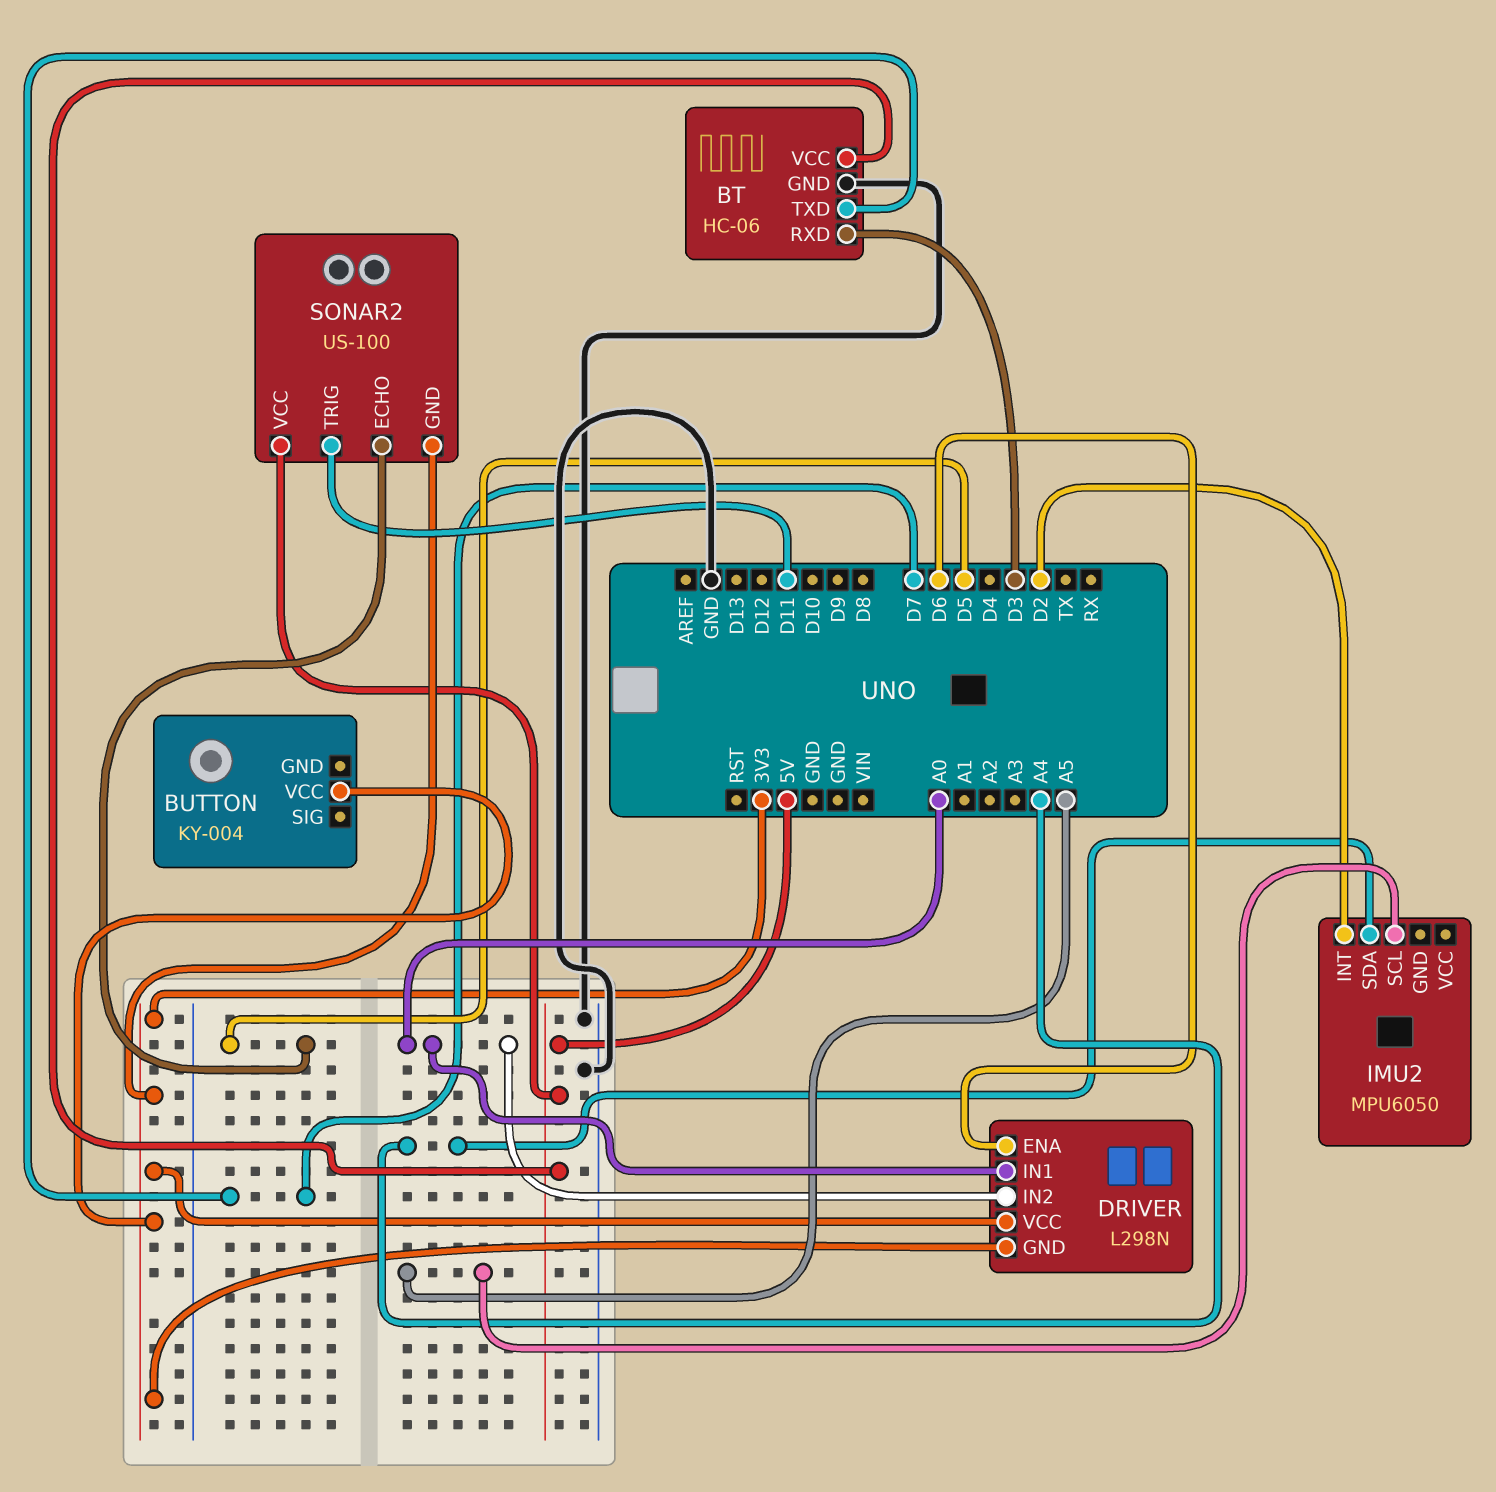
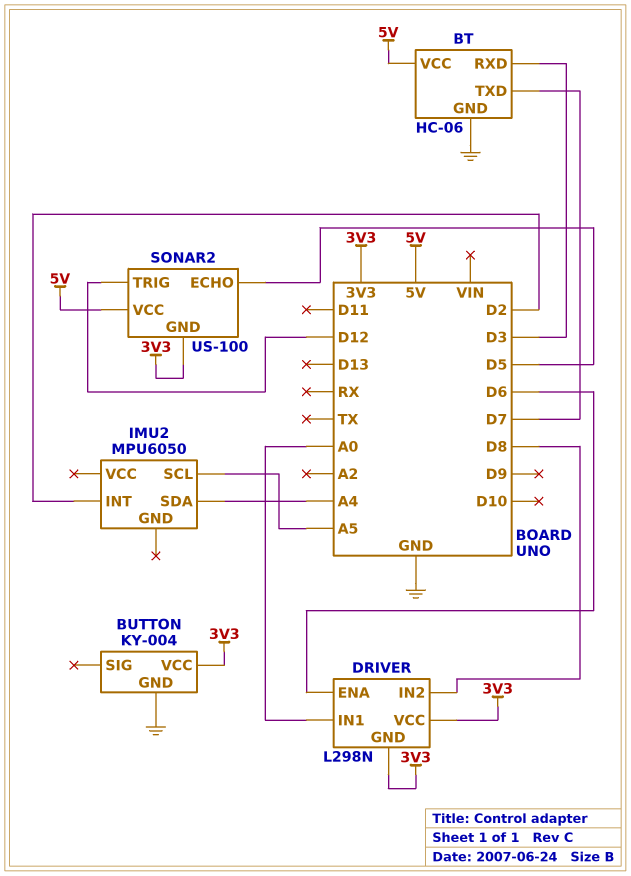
BUTTON pin GND: none -> GND
DRIVER pin IN2: A0 -> D8
SONAR2 pin TRIG: D11 -> D12

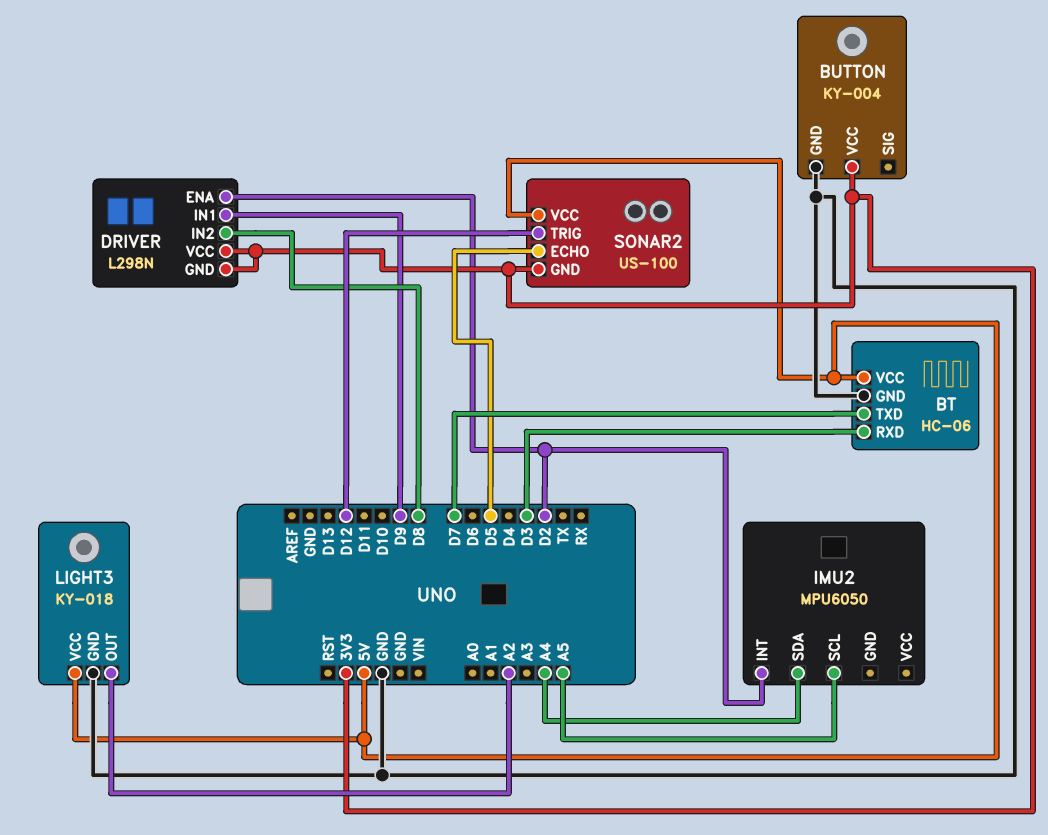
DRIVER pin ENA: D6 -> D2
DRIVER pin IN1: A0 -> D9
LIGHT3: none -> KY-018
LIGHT3 pin GND: none -> GND
LIGHT3 pin OUT: none -> A2
LIGHT3 pin VCC: none -> 5V

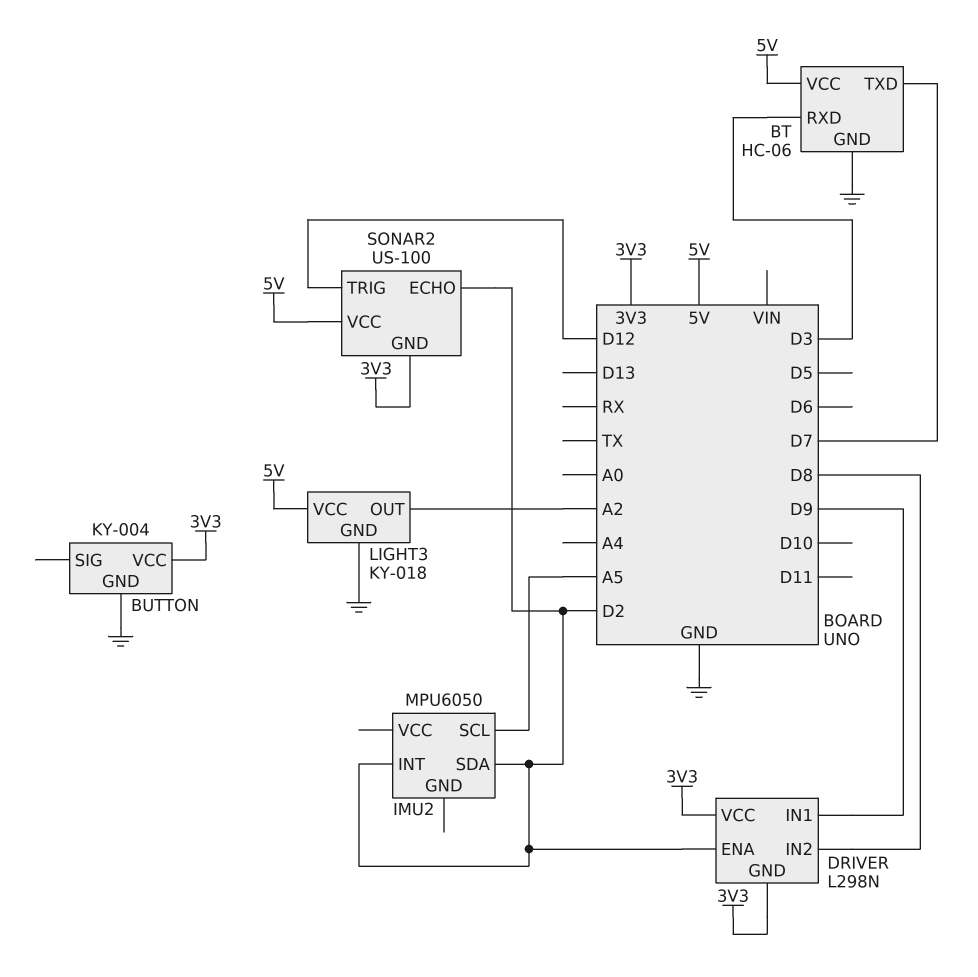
IMU2 pin SDA: A4 -> D2
SONAR2 pin ECHO: D5 -> D2

